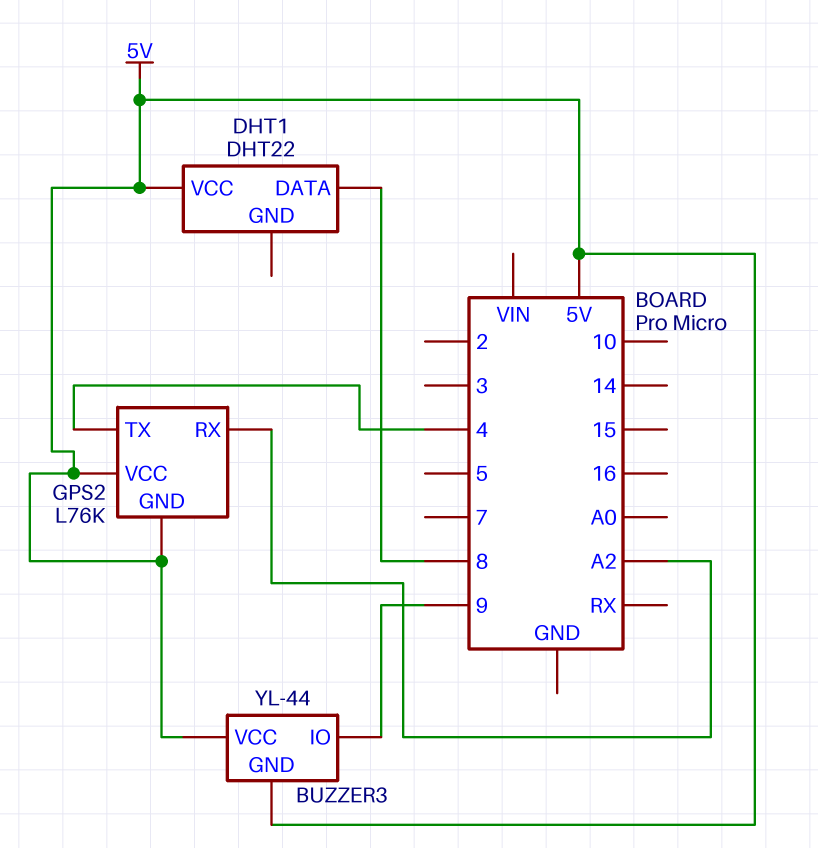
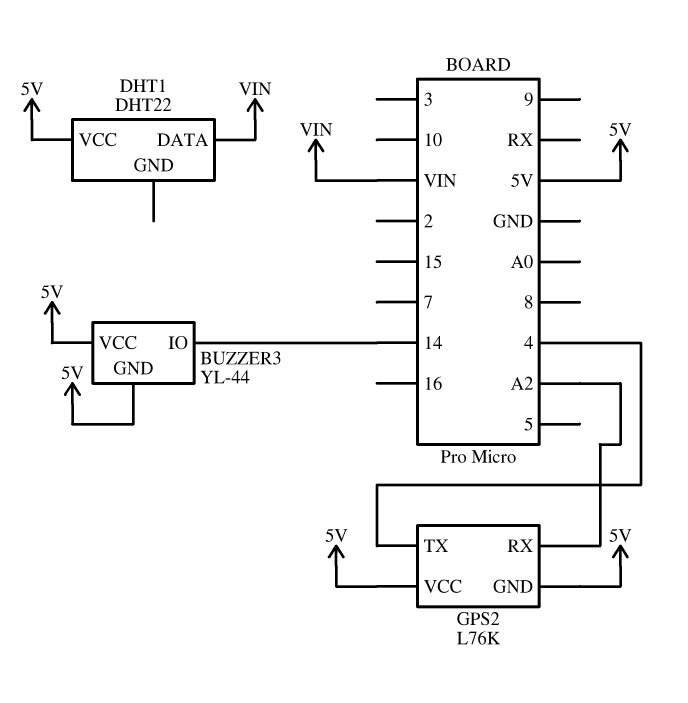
BUZZER3 pin IO: 9 -> 14
DHT1 pin DATA: 8 -> VIN

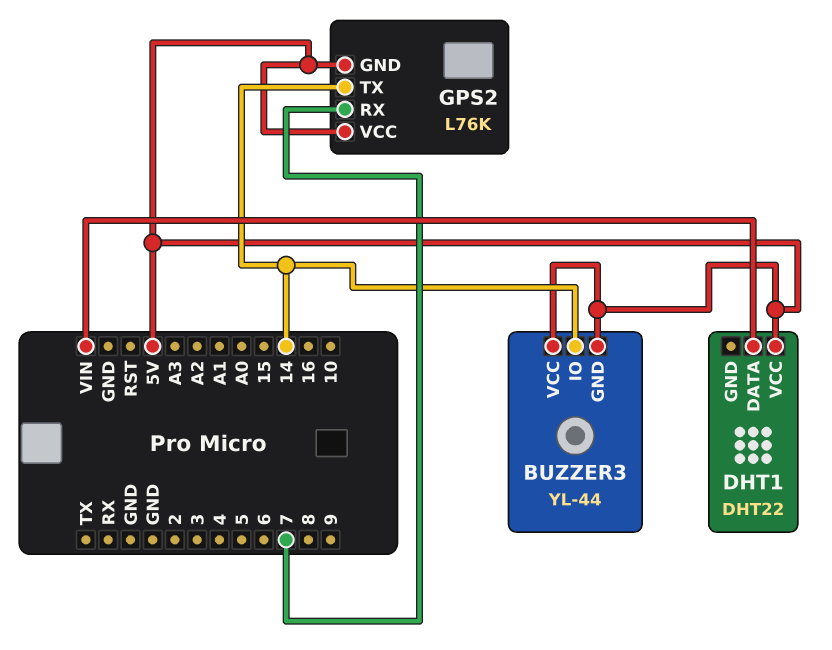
GPS2 pin RX: A2 -> 7
GPS2 pin TX: 4 -> 14

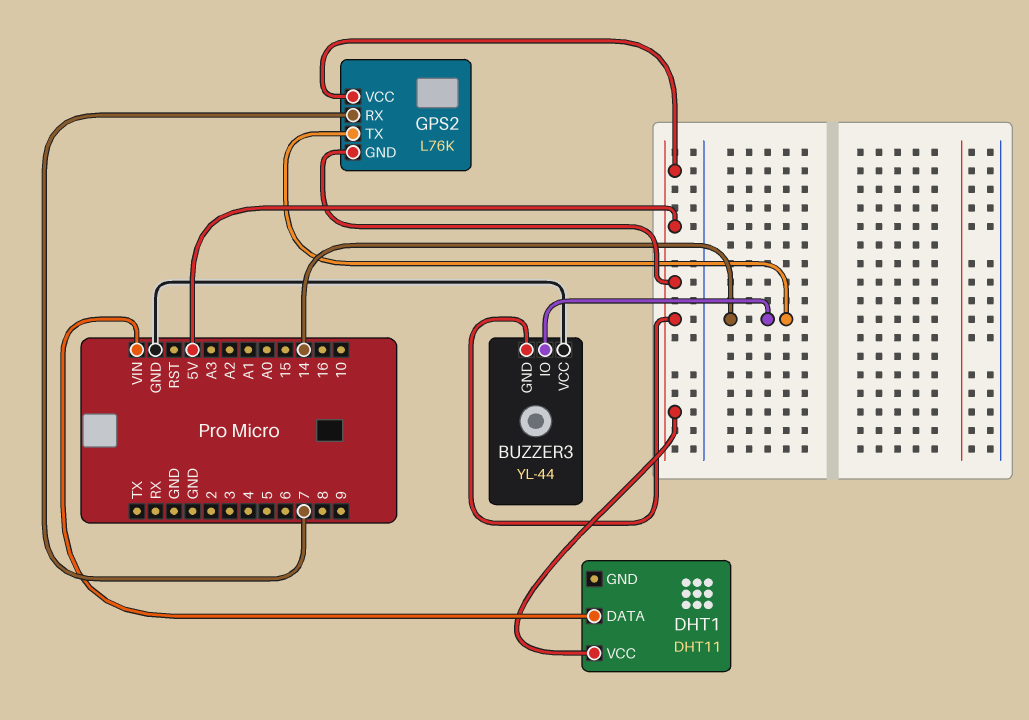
BUZZER3 pin VCC: 5V -> GND
DHT1: DHT22 -> DHT11

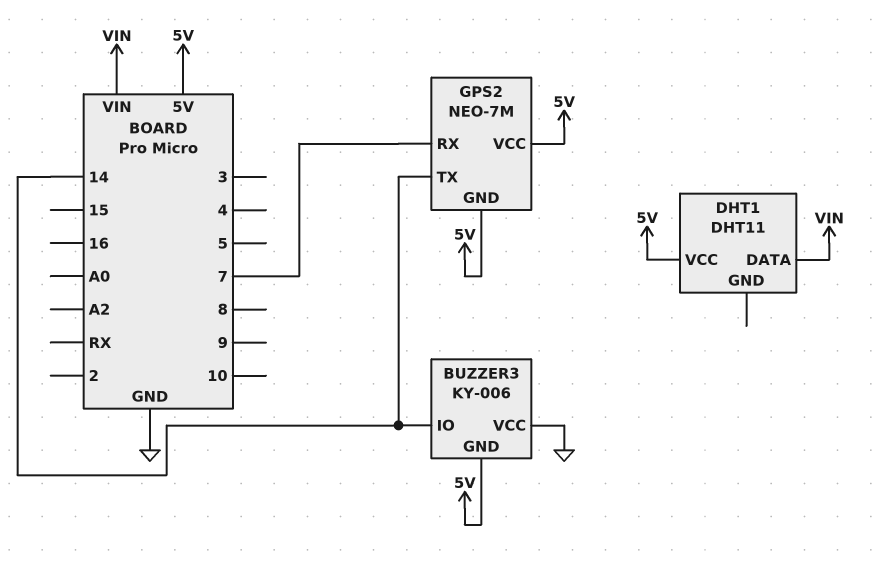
BUZZER3: YL-44 -> KY-006
GPS2: L76K -> NEO-7M

